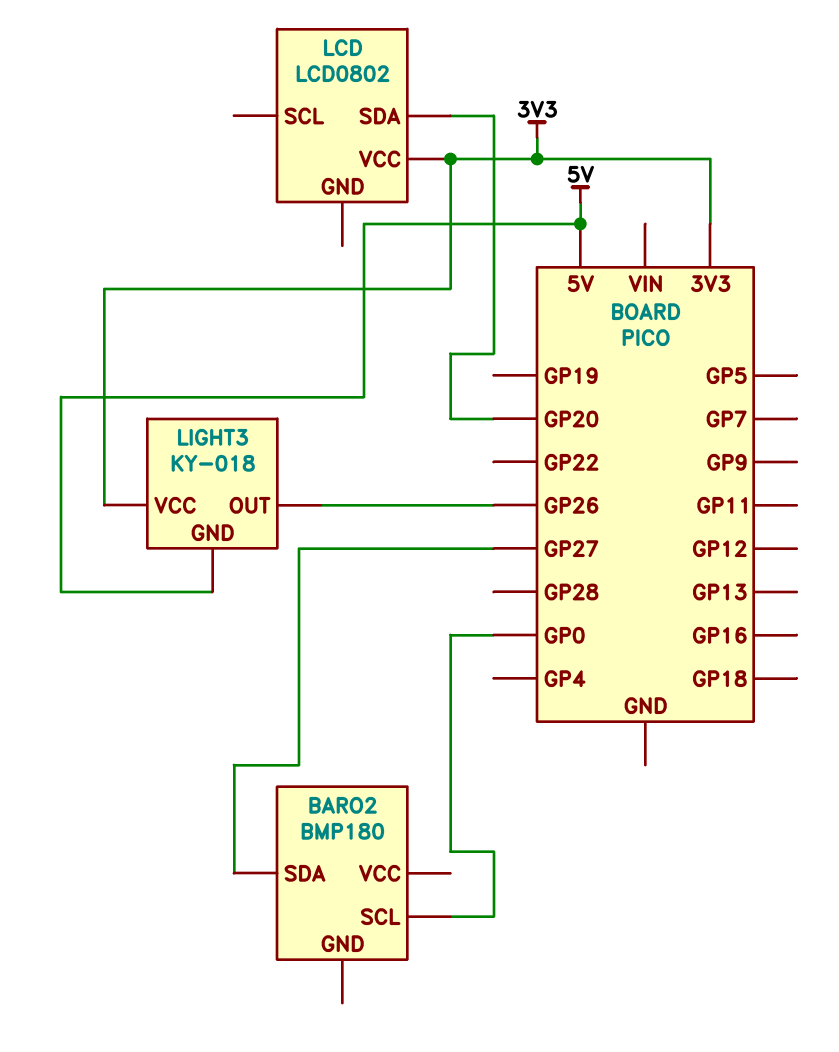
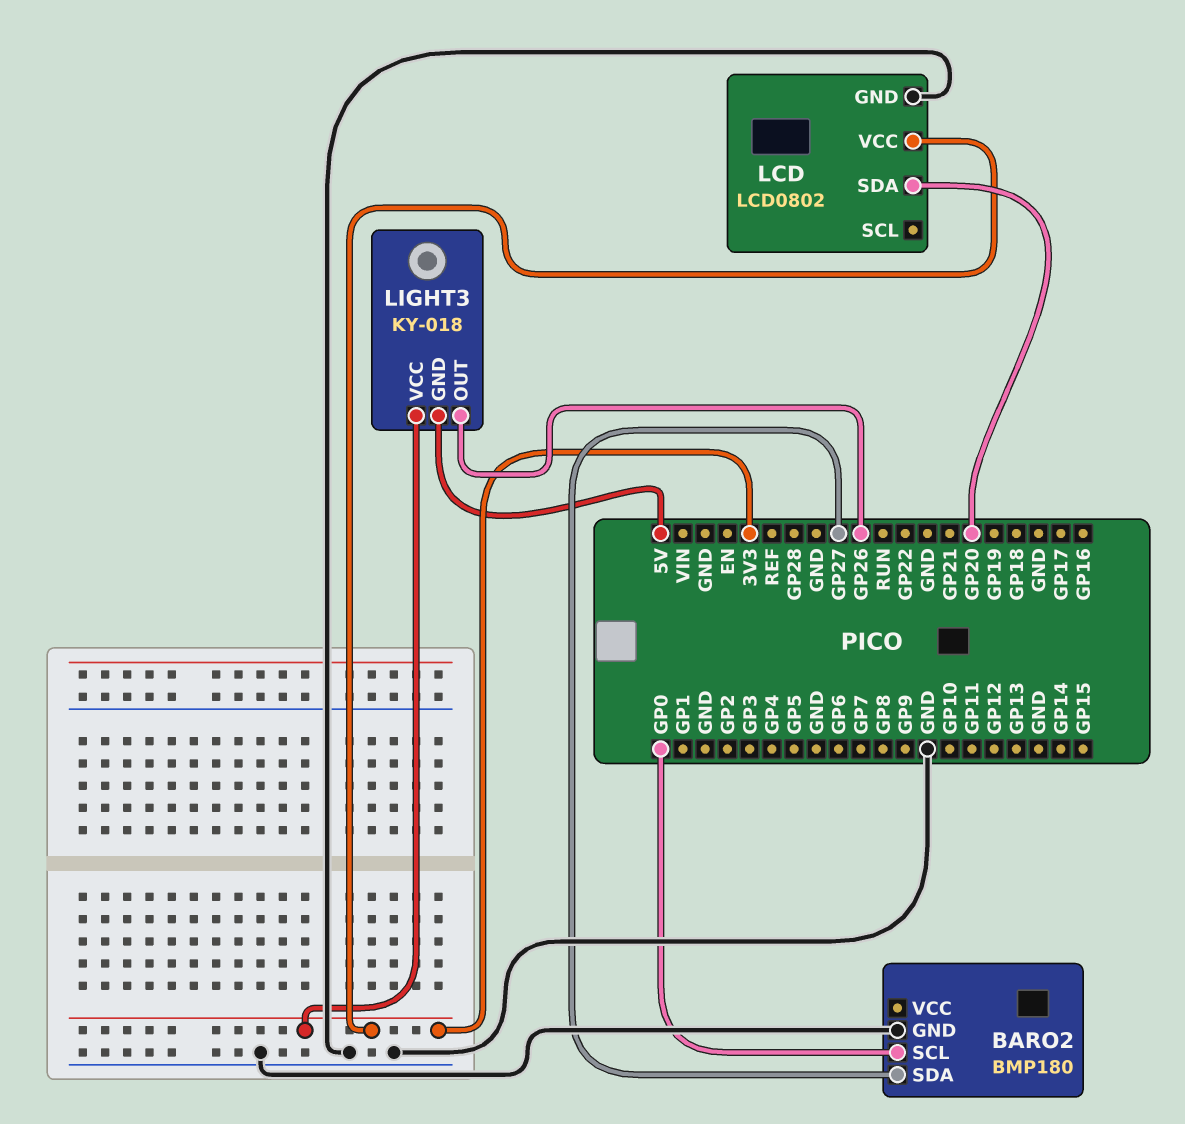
BARO2 pin GND: none -> GND
LCD pin GND: none -> GND

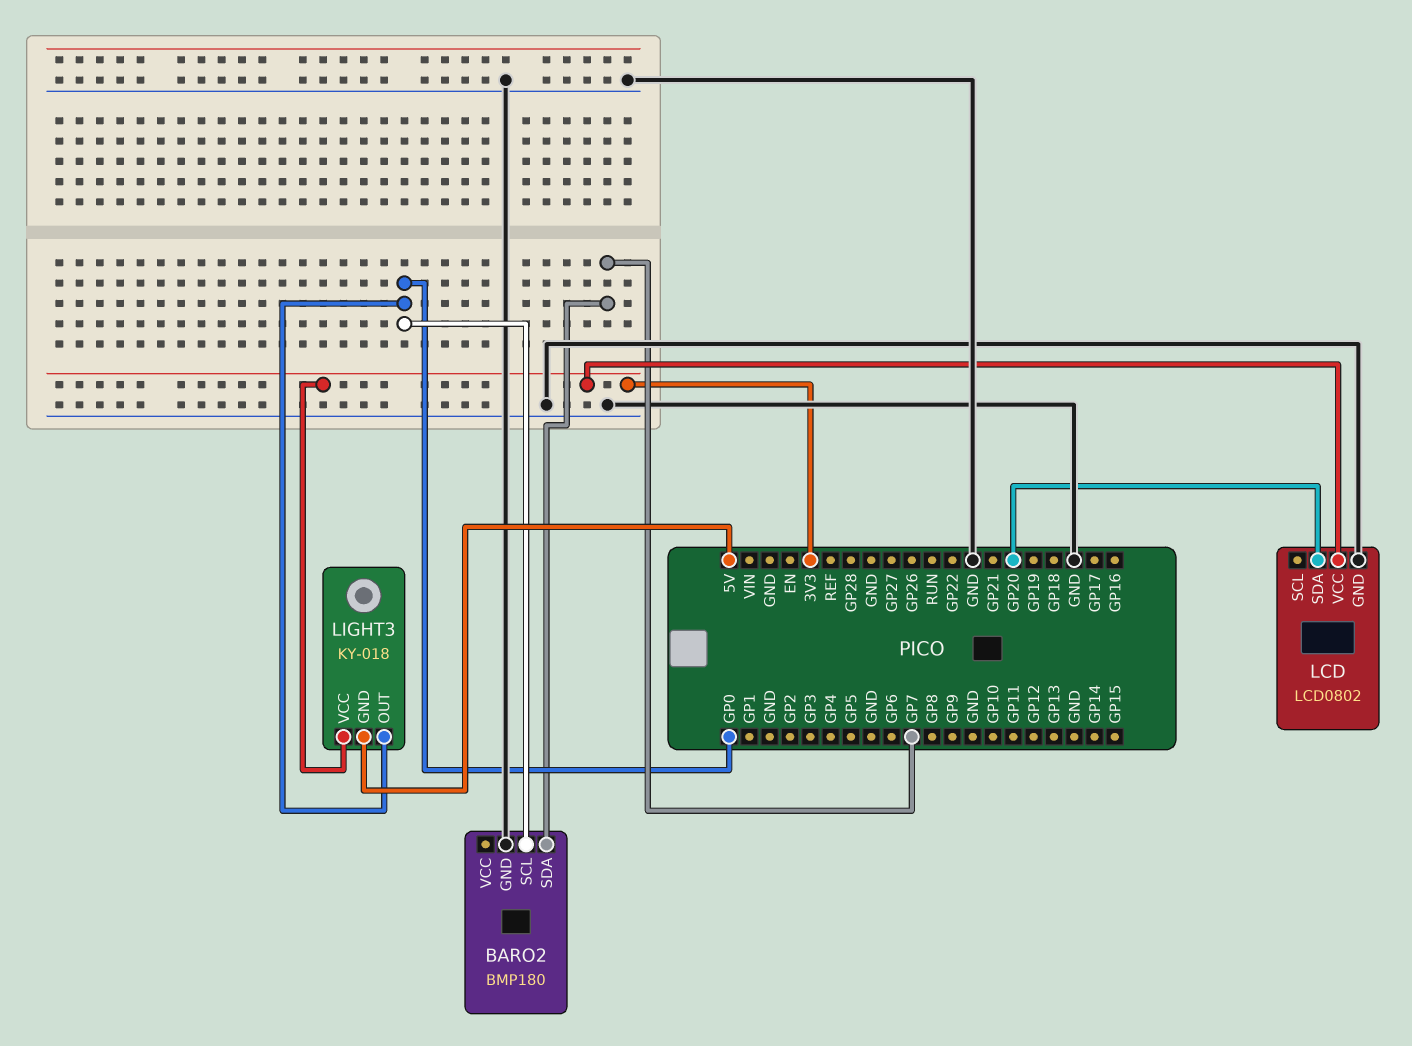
BARO2 pin SDA: GP27 -> GP7
LIGHT3 pin OUT: GP26 -> GP0

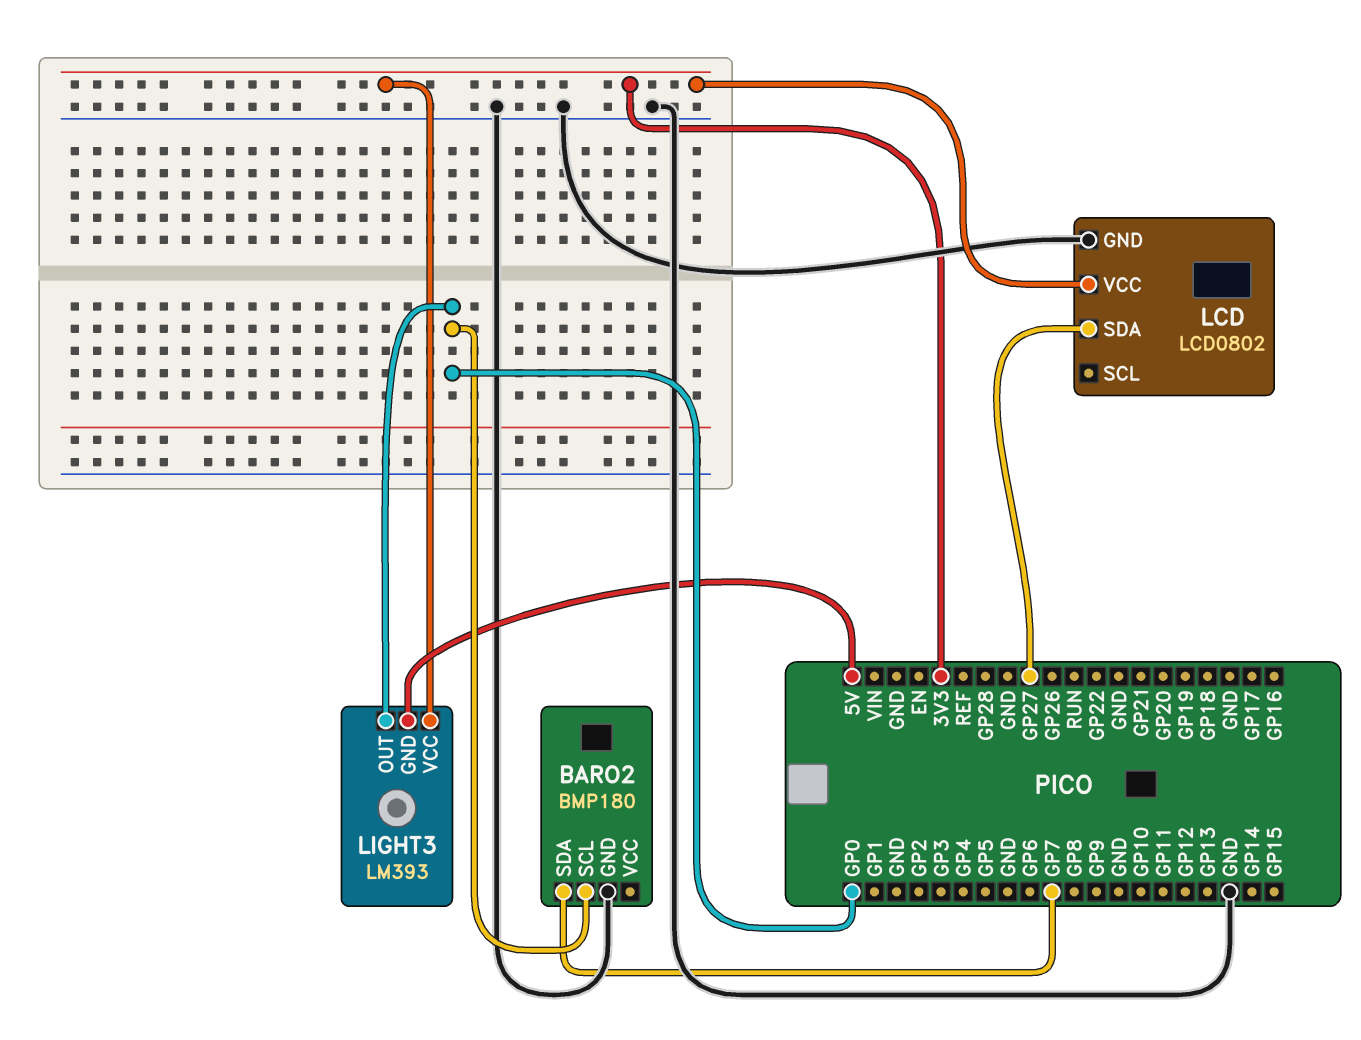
LCD pin SDA: GP20 -> GP27
LIGHT3: KY-018 -> LM393

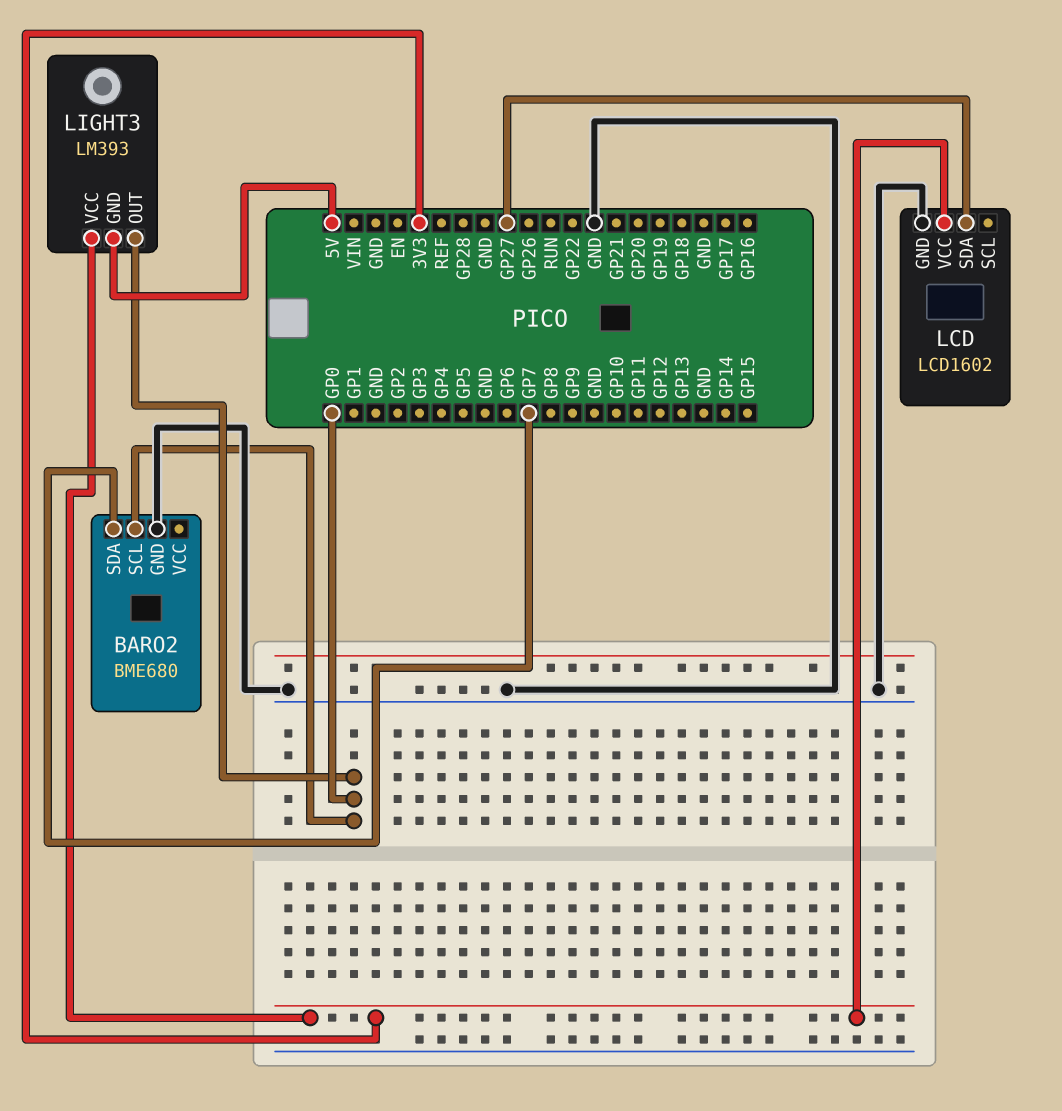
BARO2: BMP180 -> BME680
LCD: LCD0802 -> LCD1602

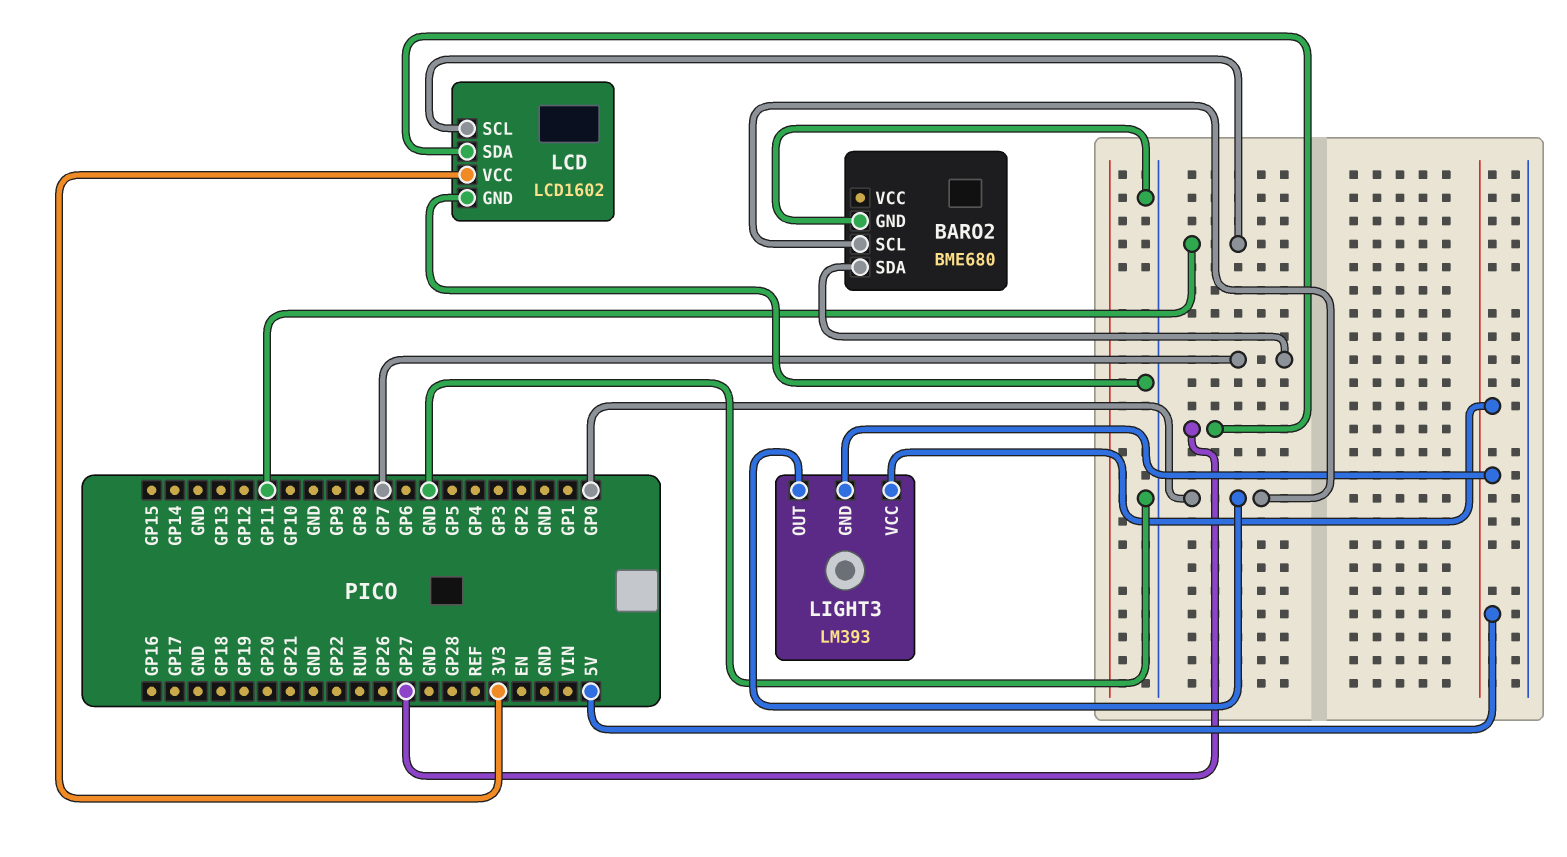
LCD pin SCL: none -> GP11
LIGHT3 pin VCC: 3V3 -> 5V

